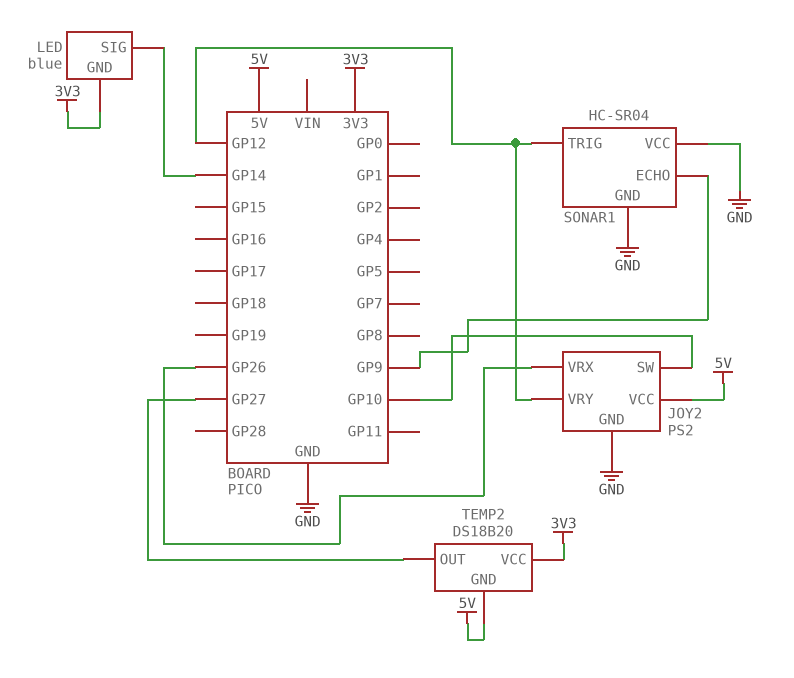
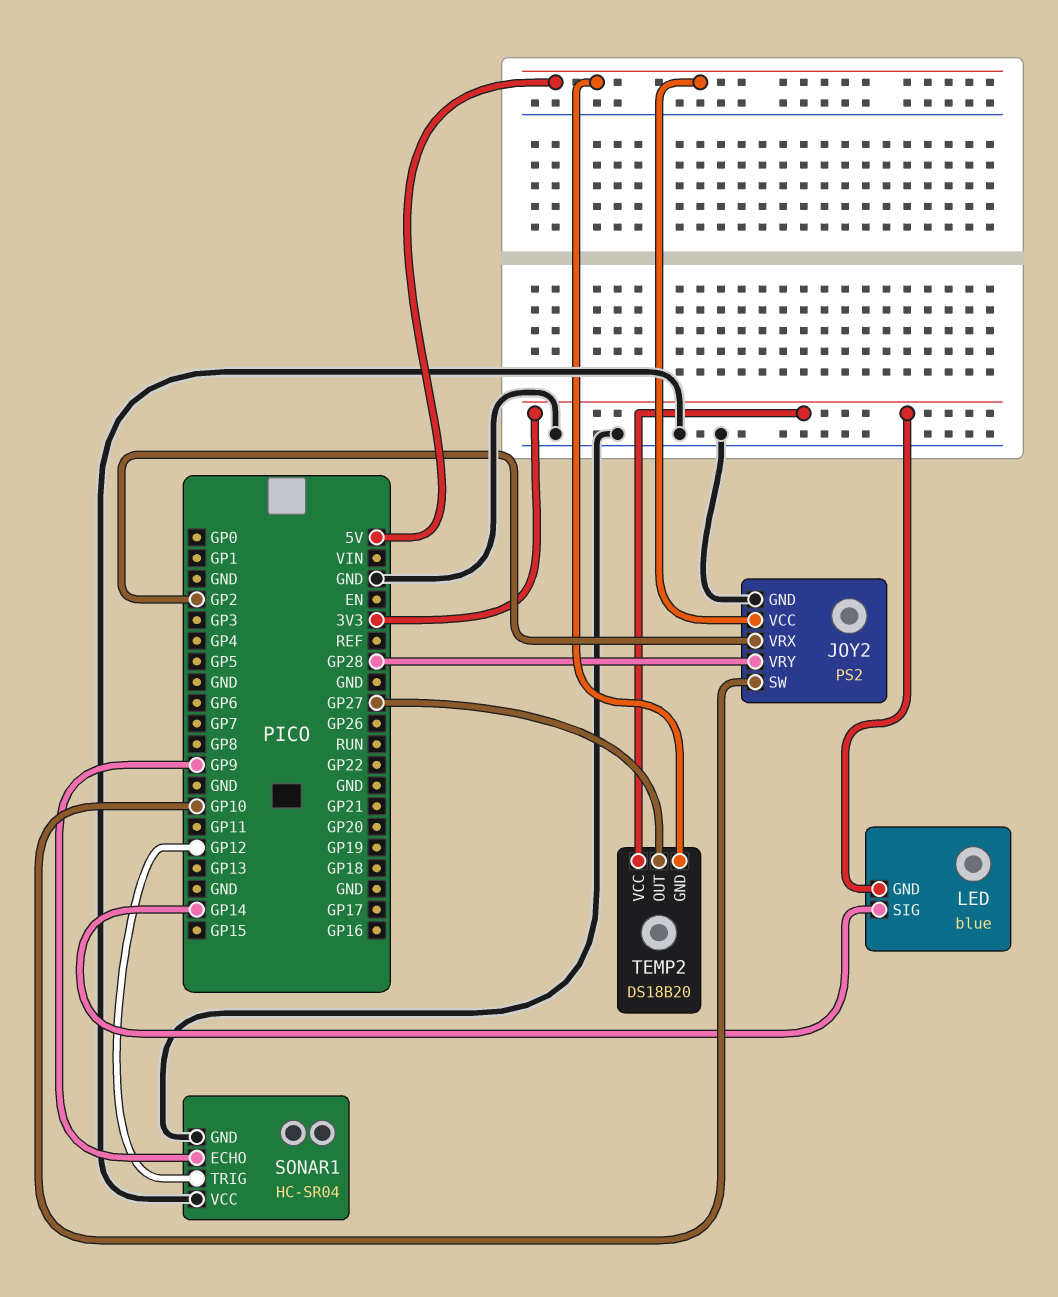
JOY2 pin VRX: GP26 -> GP2
JOY2 pin VRY: GP12 -> GP28

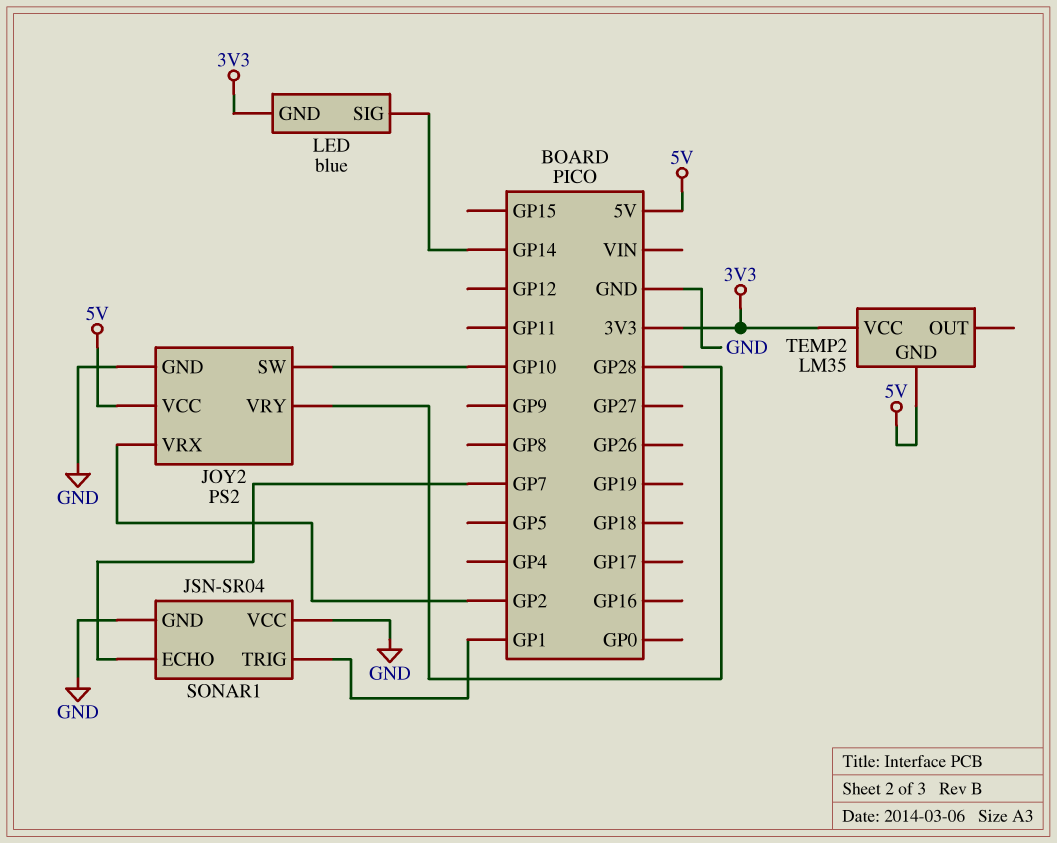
SONAR1: HC-SR04 -> JSN-SR04
SONAR1 pin ECHO: GP9 -> GP7
SONAR1 pin TRIG: GP12 -> GP1
TEMP2: DS18B20 -> LM35
TEMP2 pin OUT: GP27 -> none

